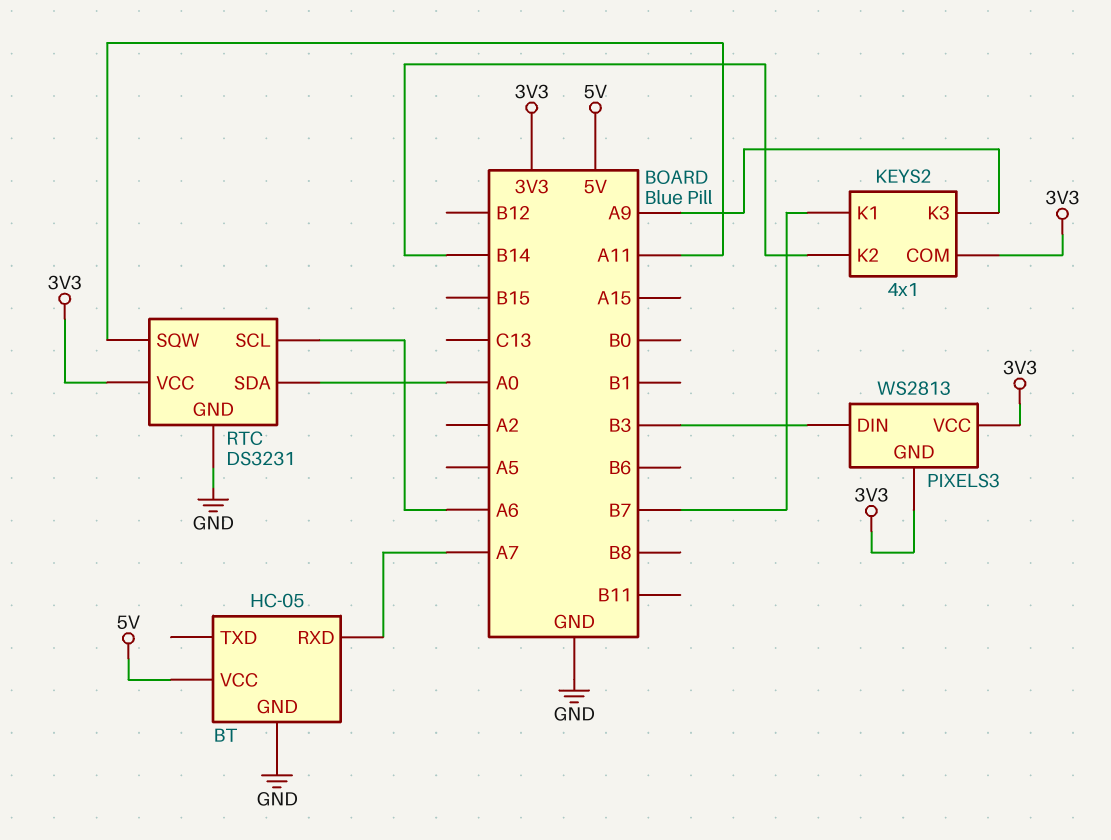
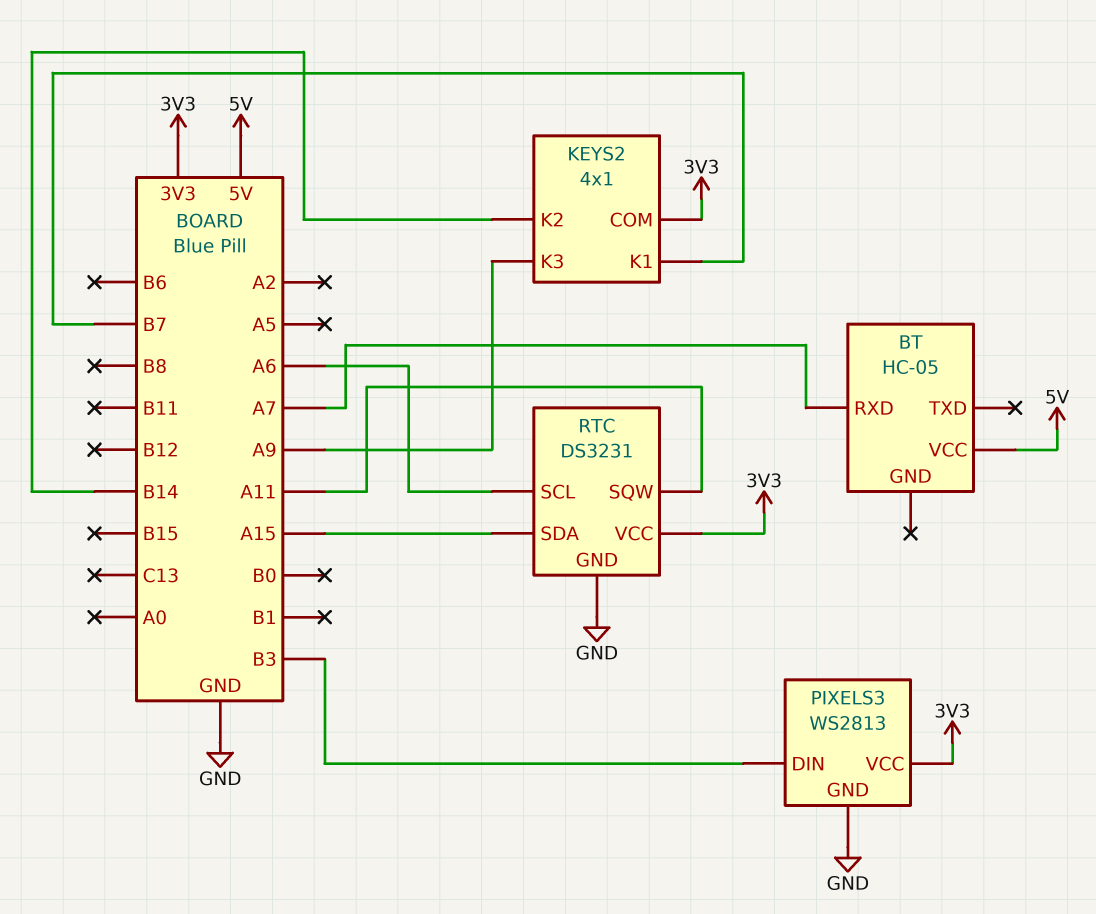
BT pin GND: GND -> none
PIXELS3 pin GND: 3V3 -> GND
RTC pin SDA: A0 -> A15

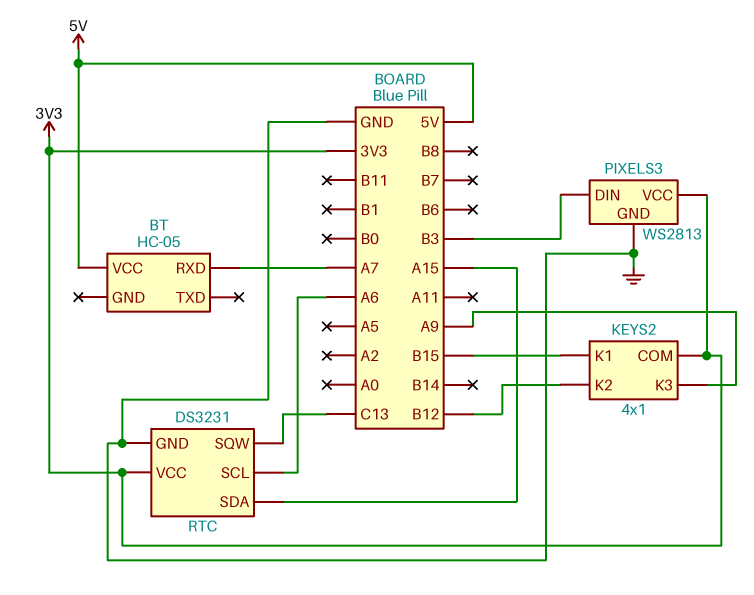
KEYS2 pin K1: B7 -> B15
KEYS2 pin K2: B14 -> B12
RTC pin SQW: A11 -> C13

